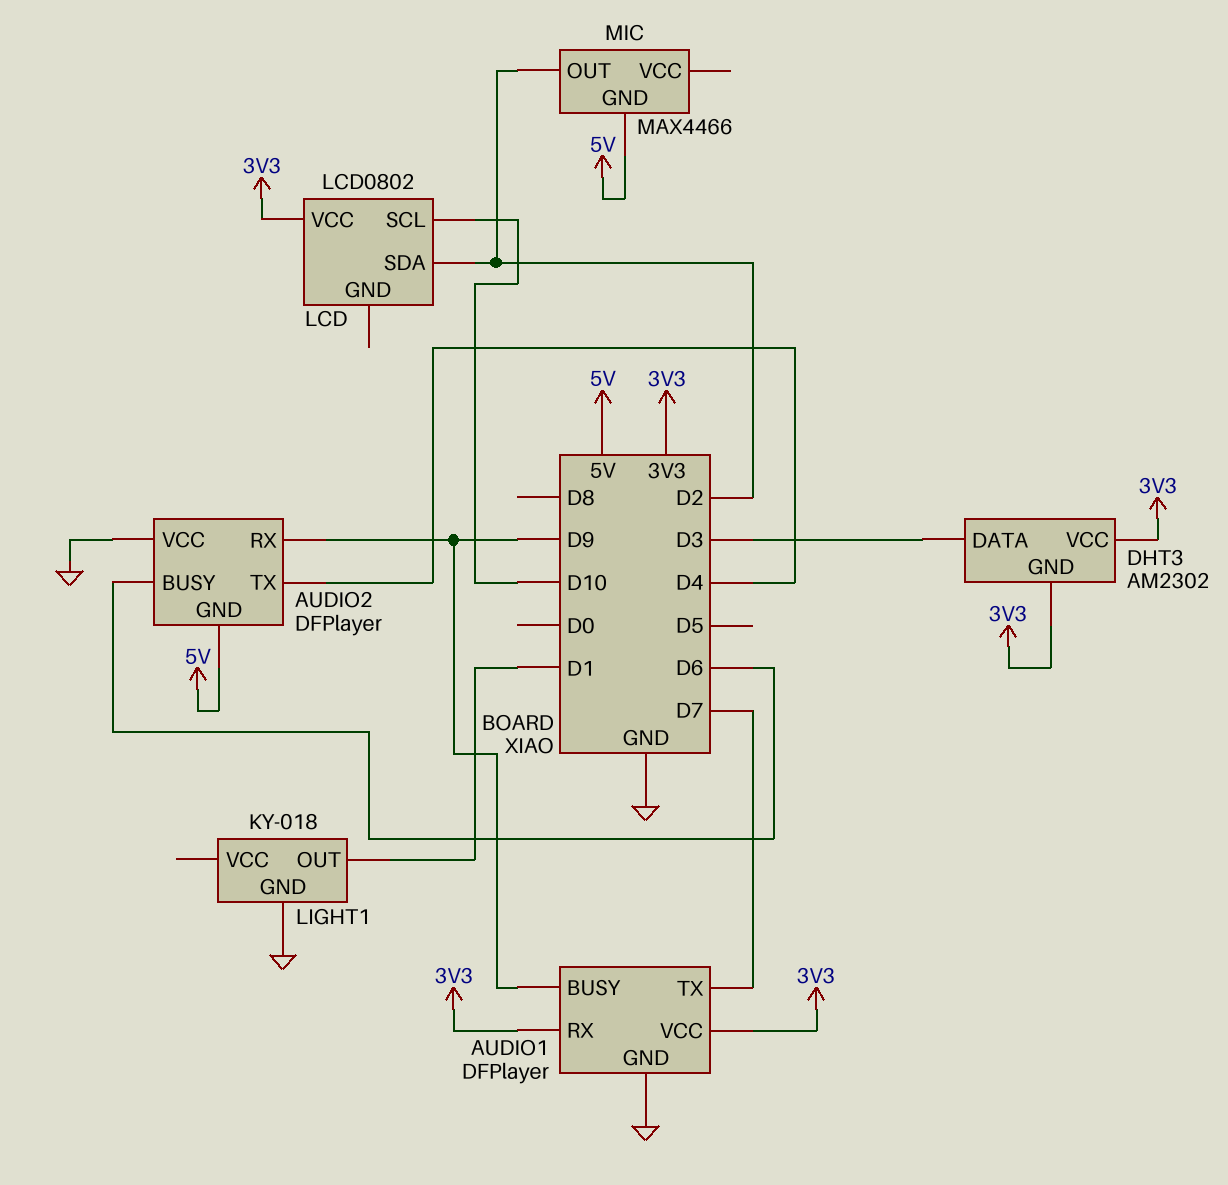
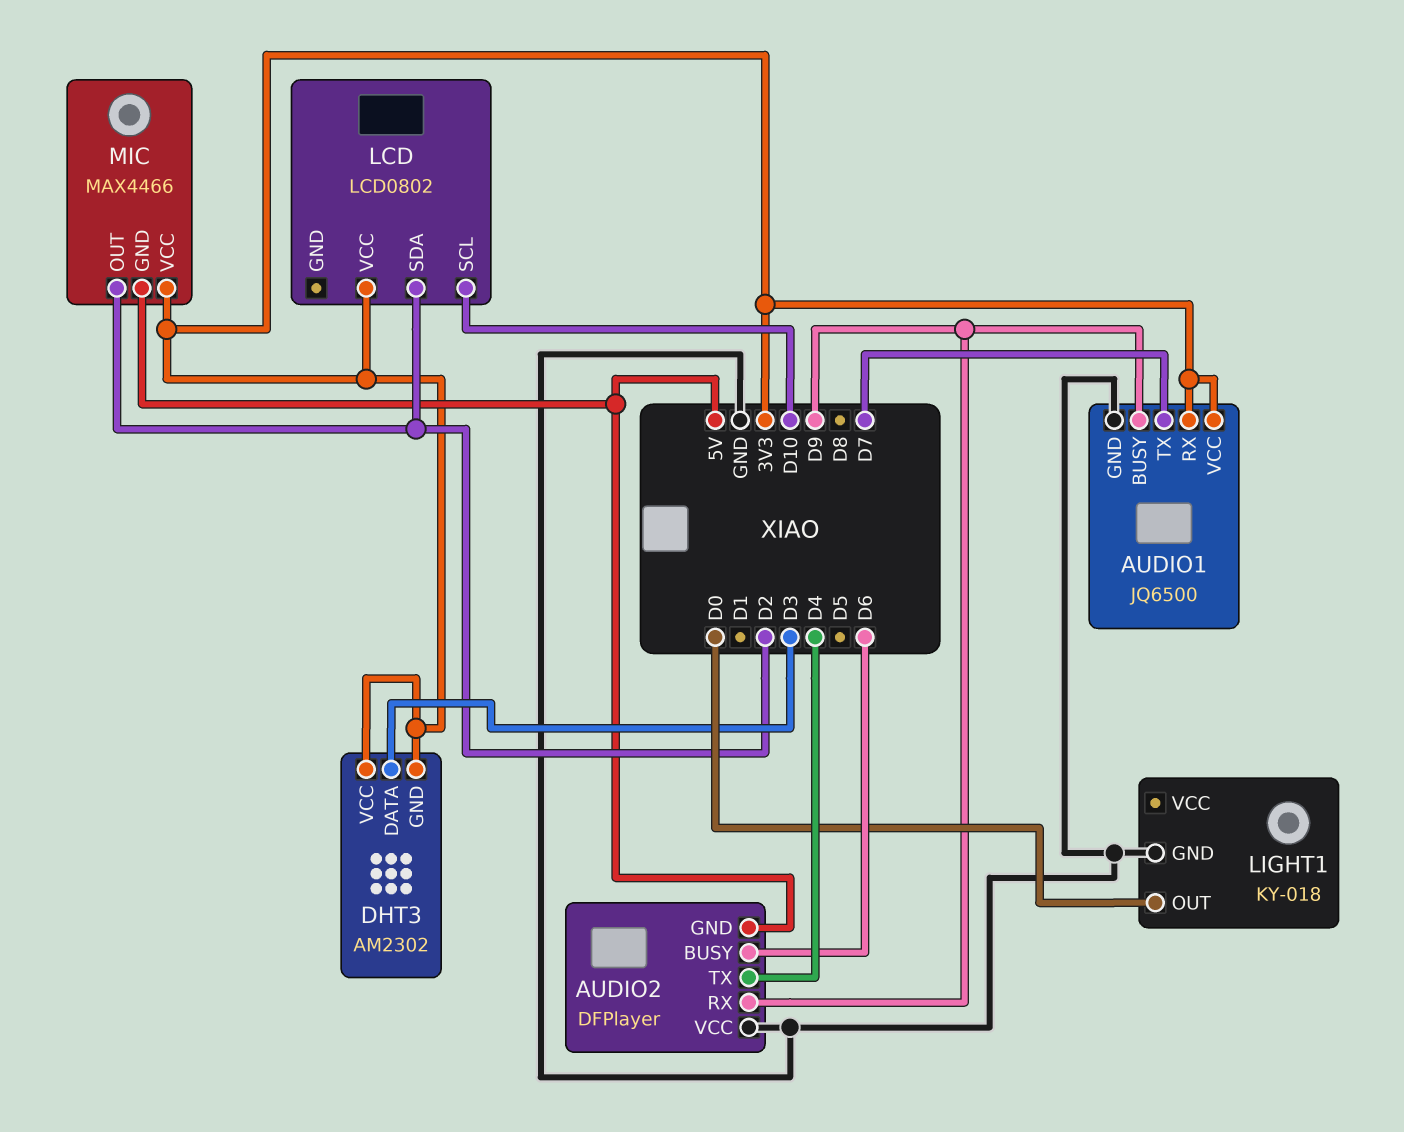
AUDIO1: DFPlayer -> JQ6500
LIGHT1 pin OUT: D1 -> D0
MIC pin VCC: none -> 3V3

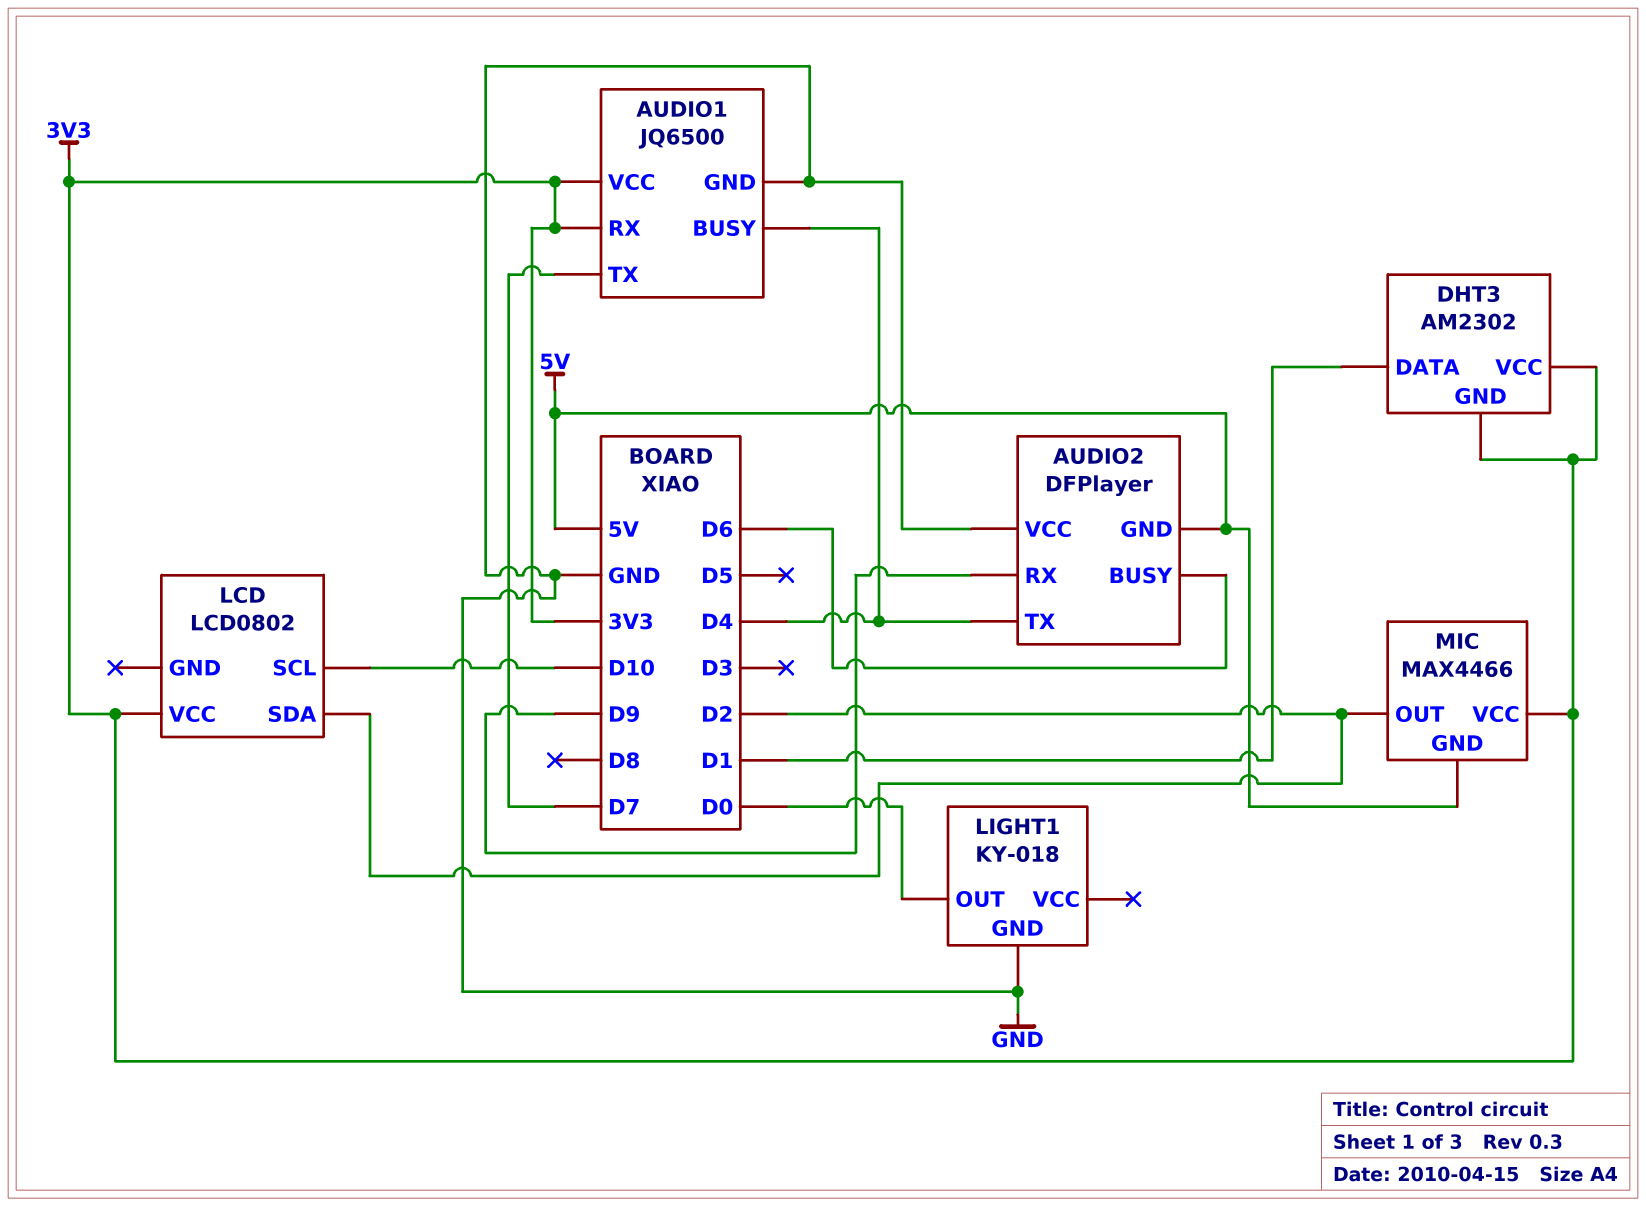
AUDIO1 pin BUSY: D9 -> D4
DHT3 pin DATA: D3 -> D1

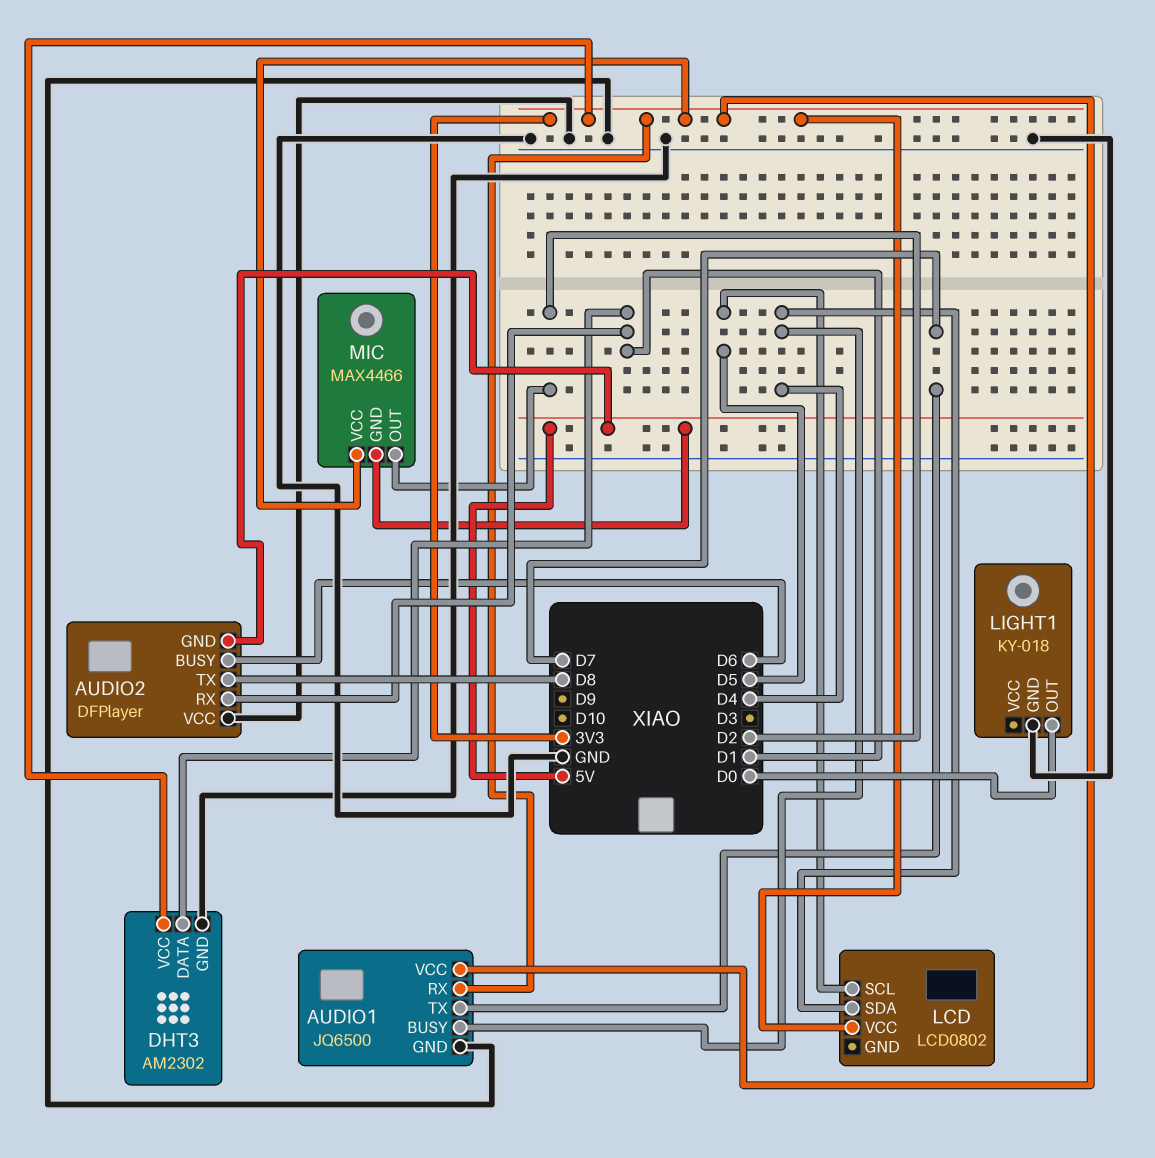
AUDIO2 pin RX: D9 -> D1
AUDIO2 pin TX: D4 -> D8
DHT3 pin GND: 3V3 -> GND
LCD pin SCL: D10 -> D5
LCD pin SDA: D2 -> D4

